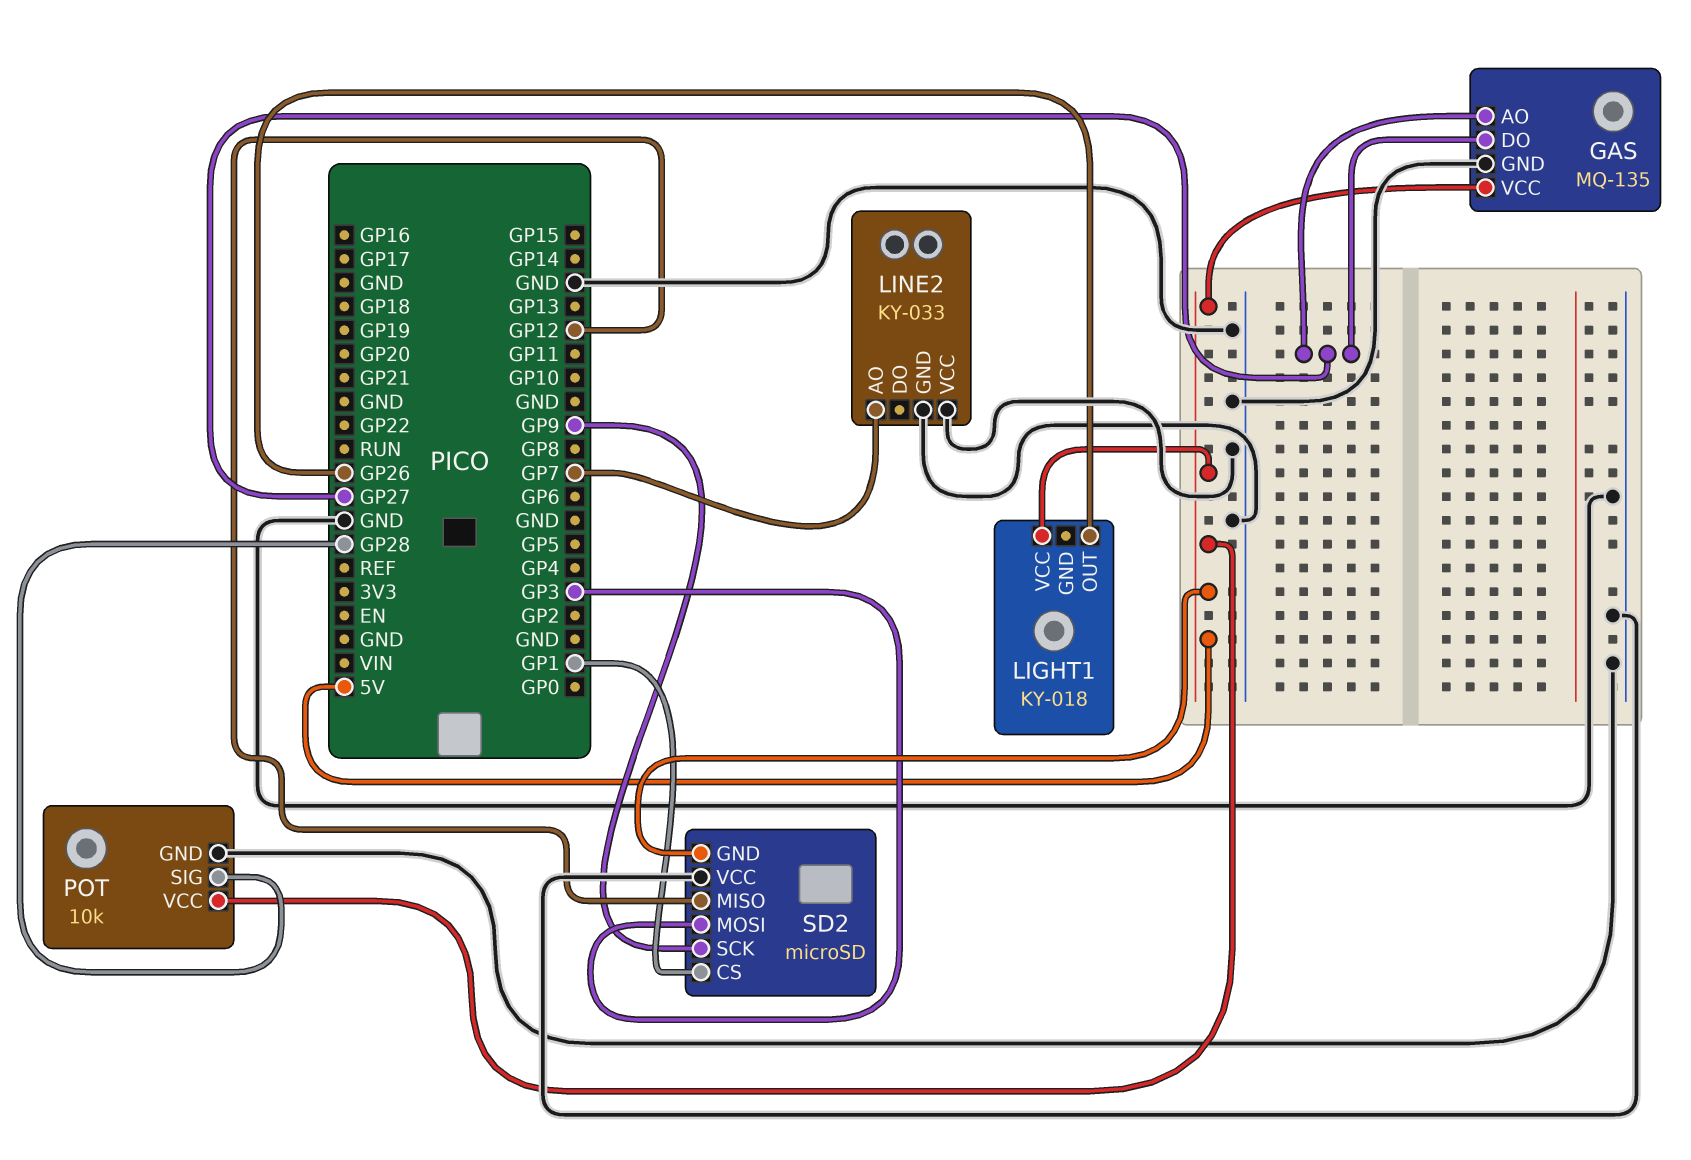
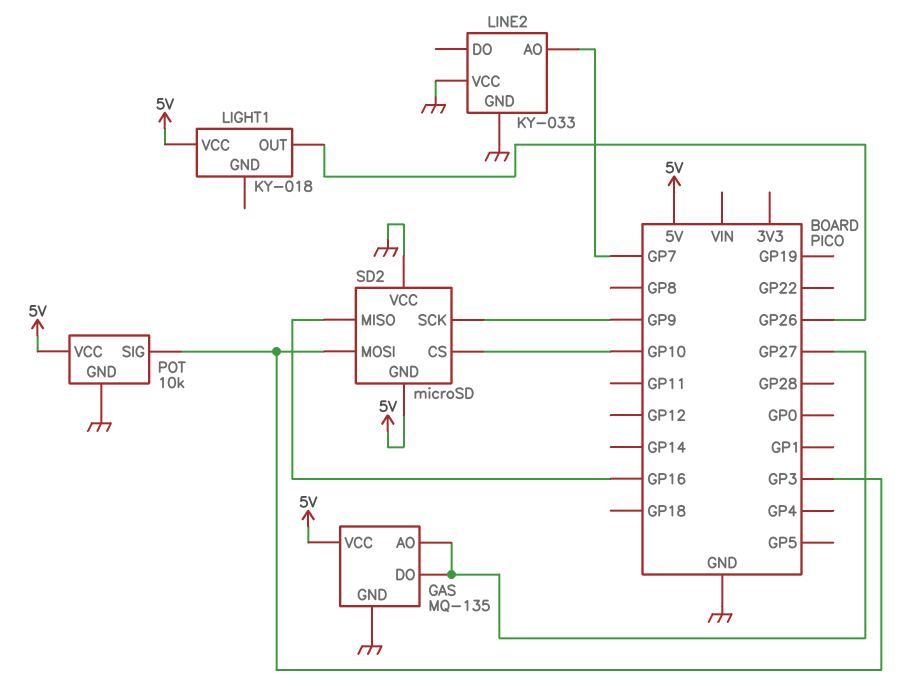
POT pin SIG: GP28 -> GP3
SD2 pin CS: GP1 -> GP10
SD2 pin MISO: GP12 -> GP16

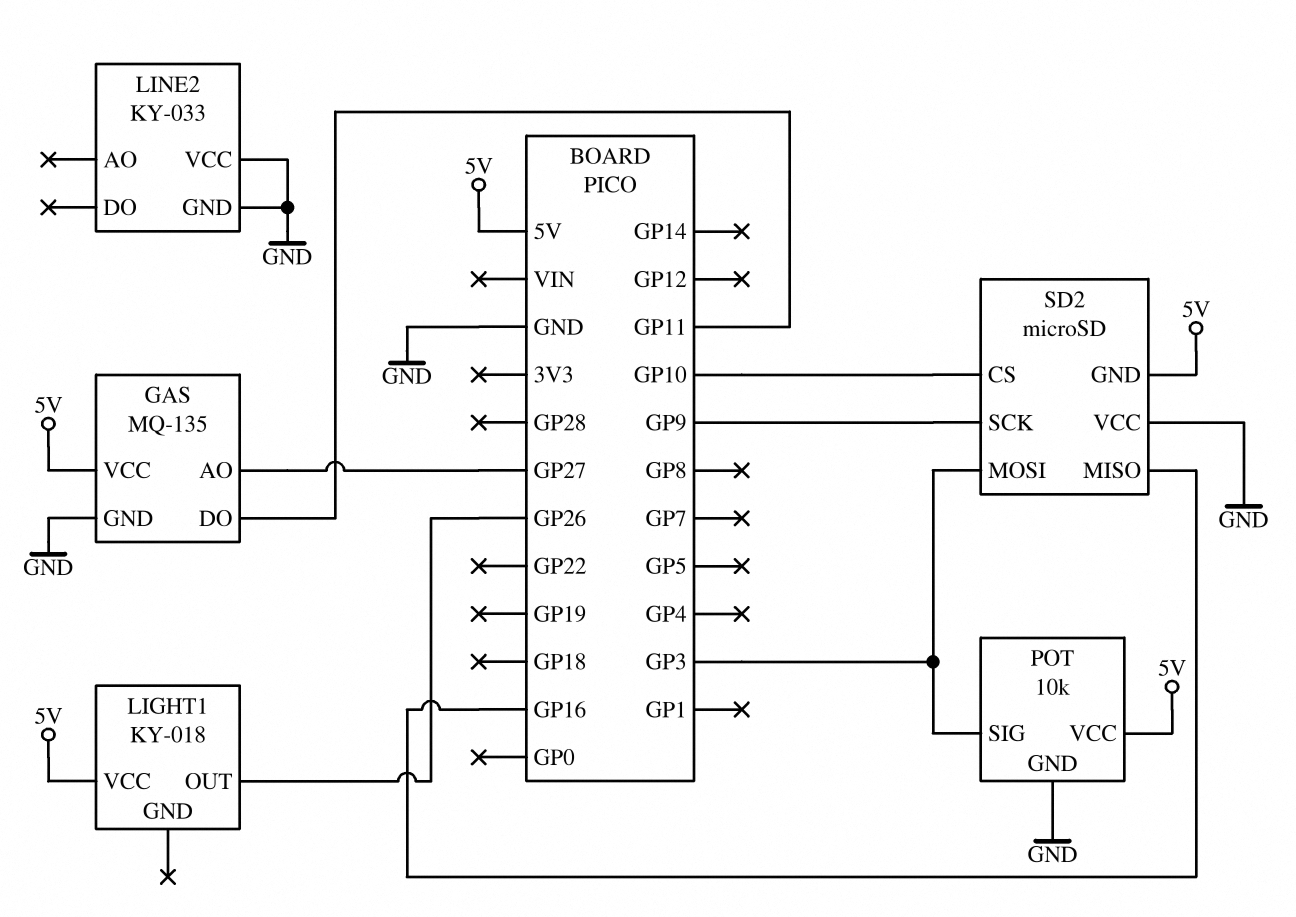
GAS pin DO: GP27 -> GP11
LINE2 pin AO: GP7 -> none

